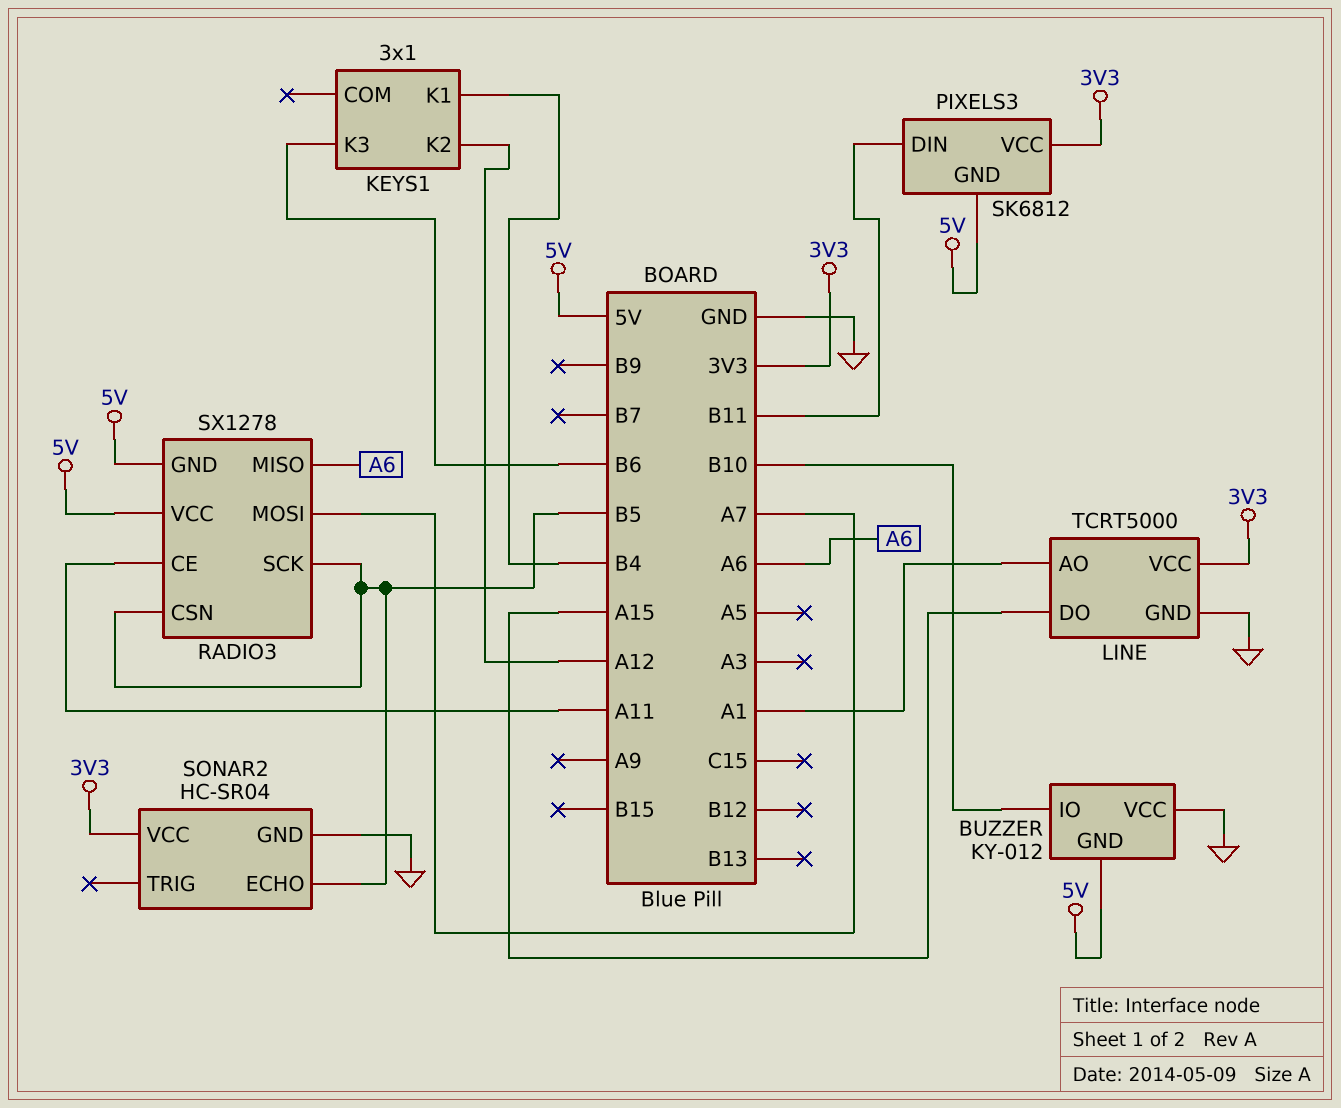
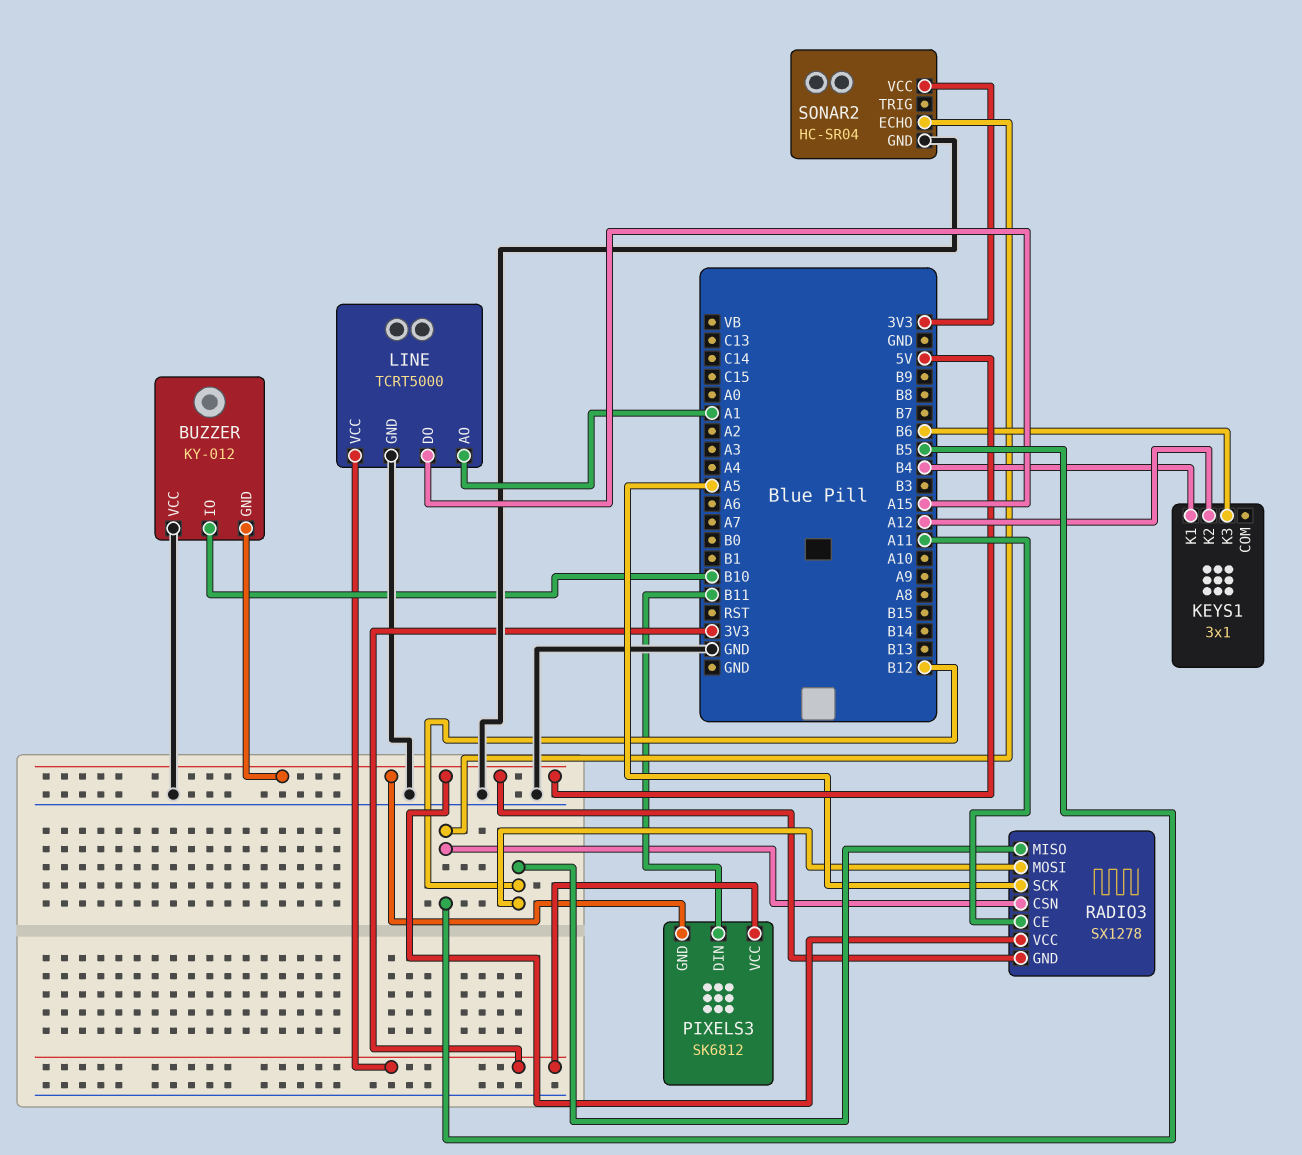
RADIO3 pin MISO: A6 -> B12
RADIO3 pin MOSI: A7 -> B12
RADIO3 pin SCK: B5 -> A5

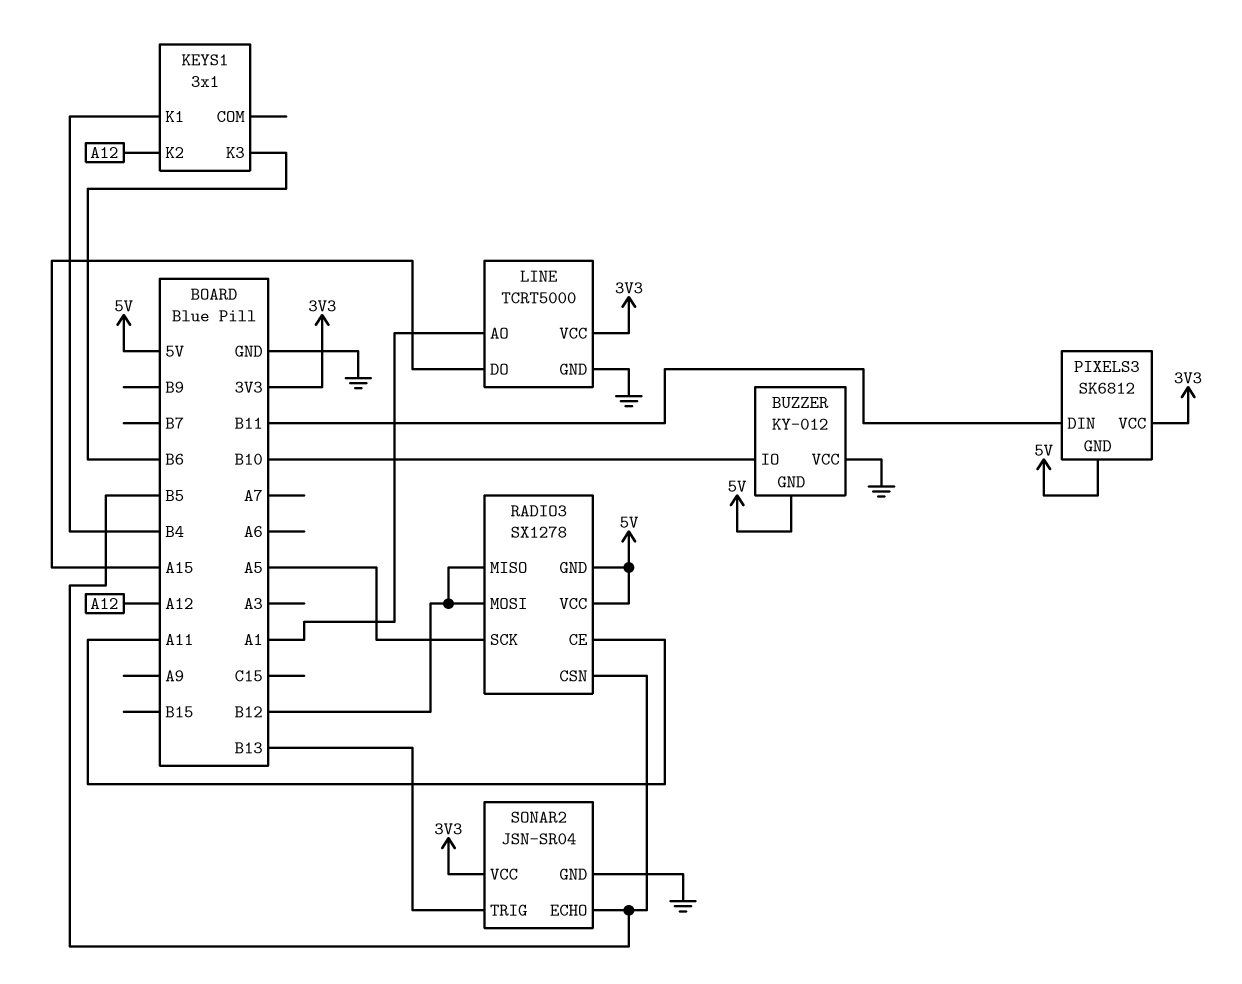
SONAR2: HC-SR04 -> JSN-SR04
SONAR2 pin TRIG: none -> B13

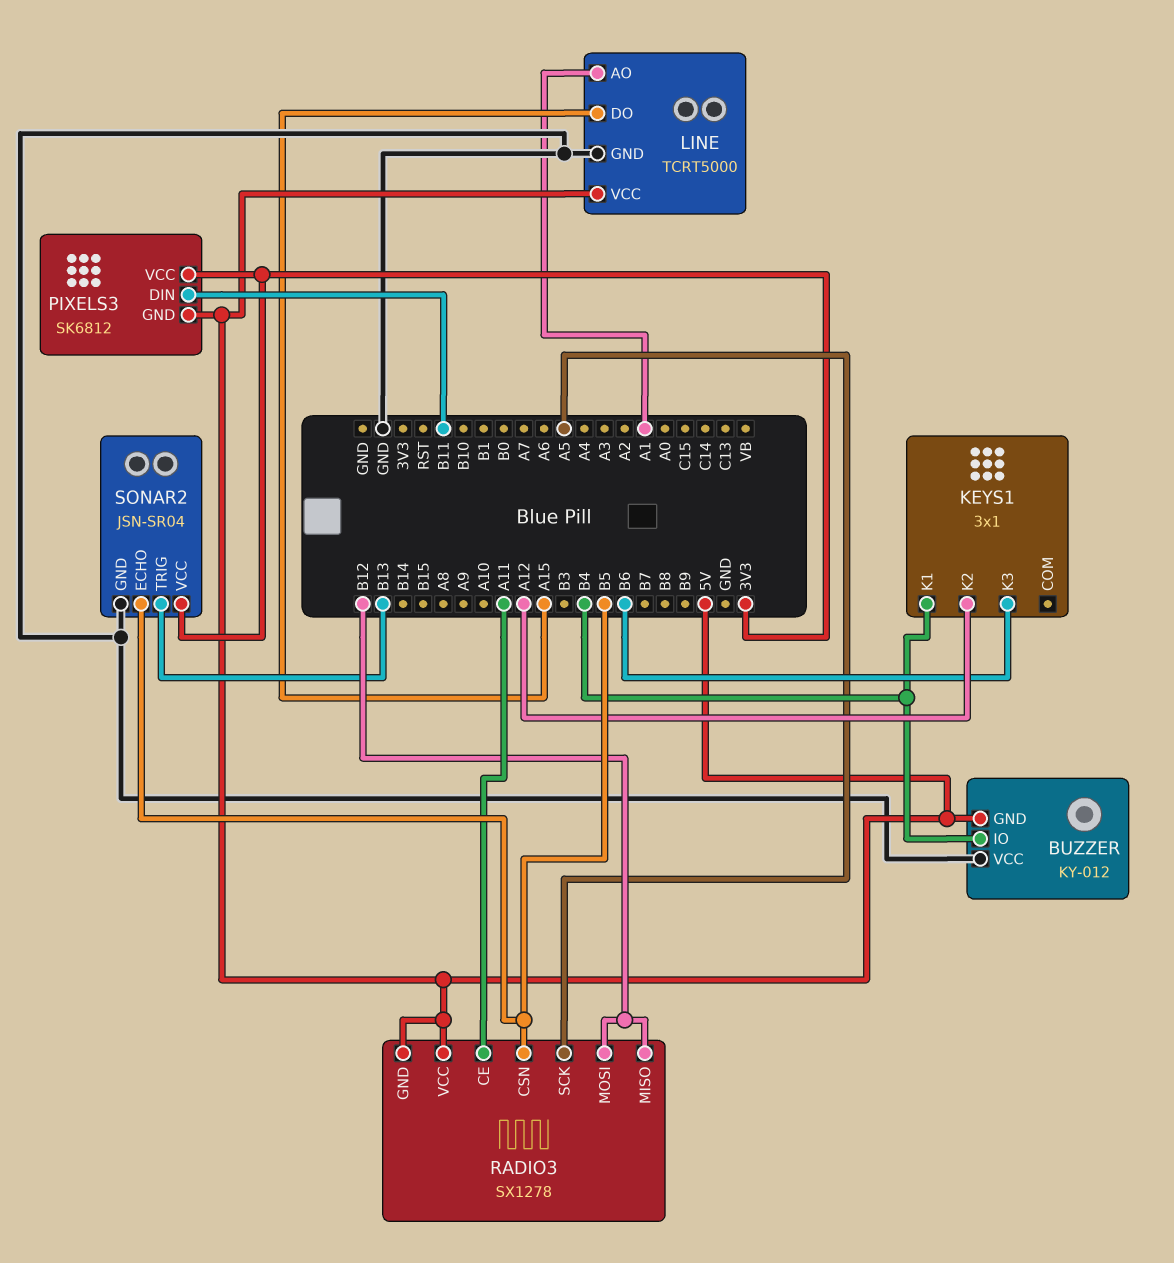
BUZZER pin IO: B10 -> B4
LINE pin VCC: 3V3 -> 5V

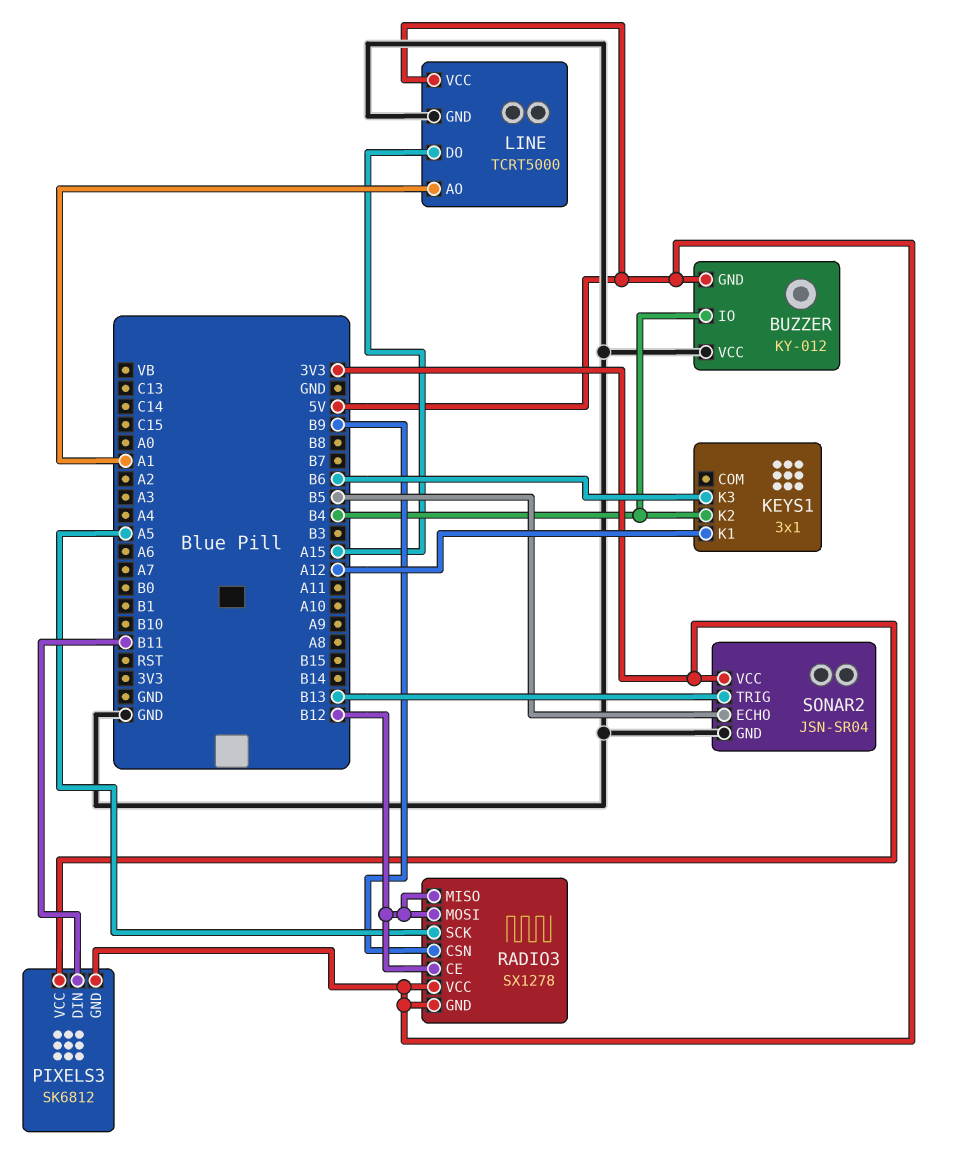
KEYS1 pin K1: B4 -> A12
KEYS1 pin K2: A12 -> B4
RADIO3 pin CE: A11 -> B12
RADIO3 pin CSN: B5 -> B9

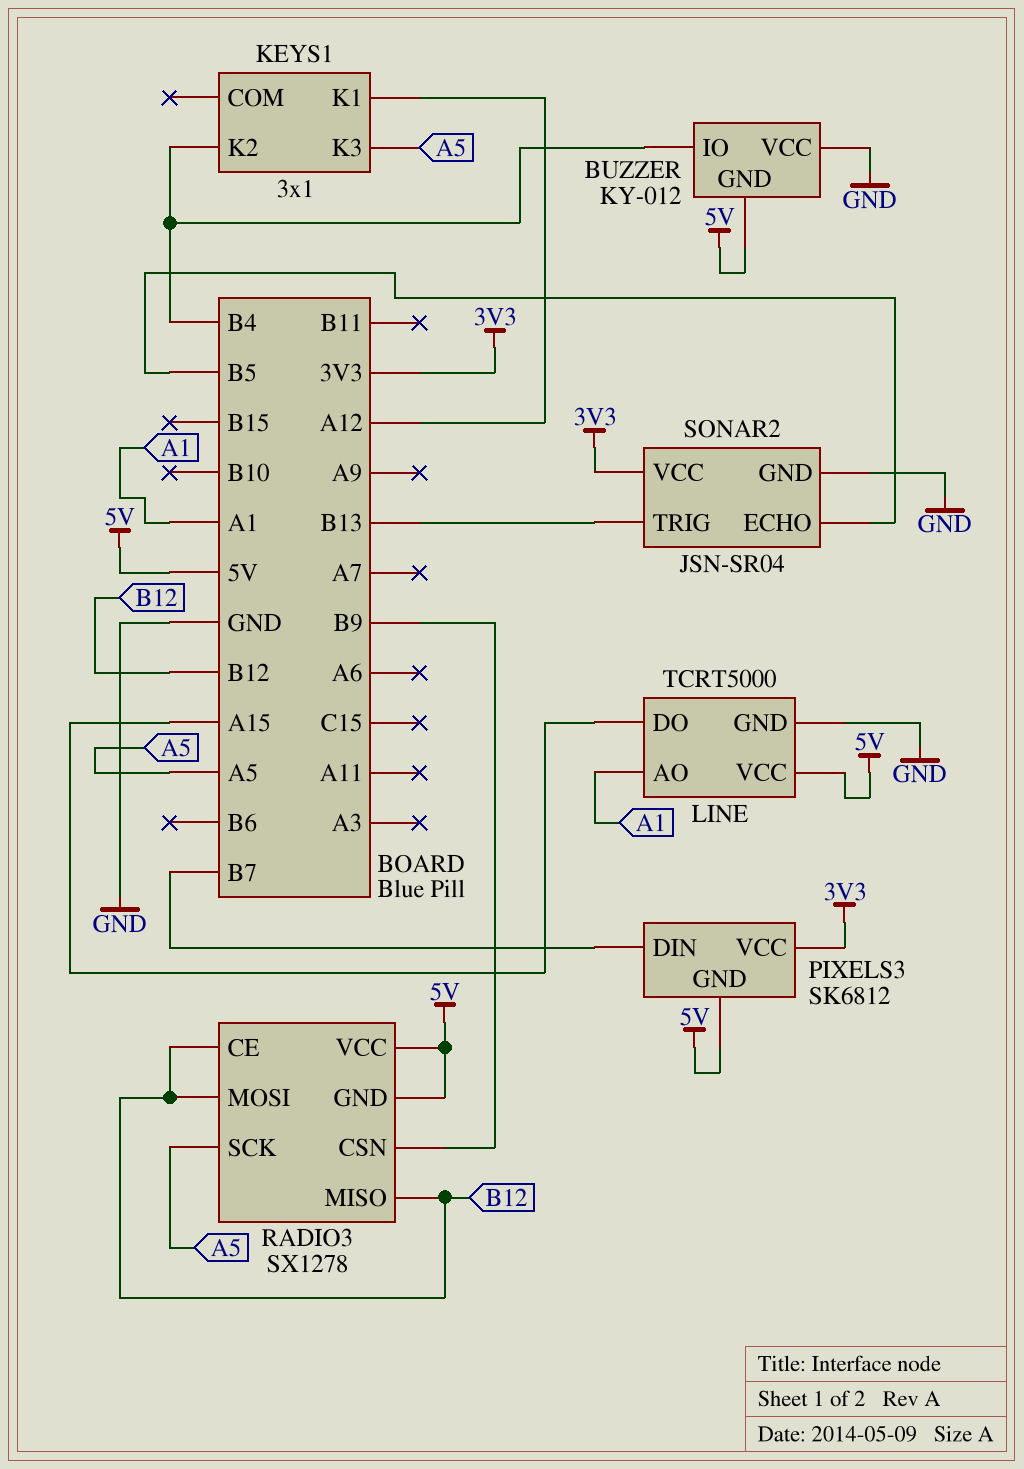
KEYS1 pin K3: B6 -> A5
PIXELS3 pin DIN: B11 -> B7

